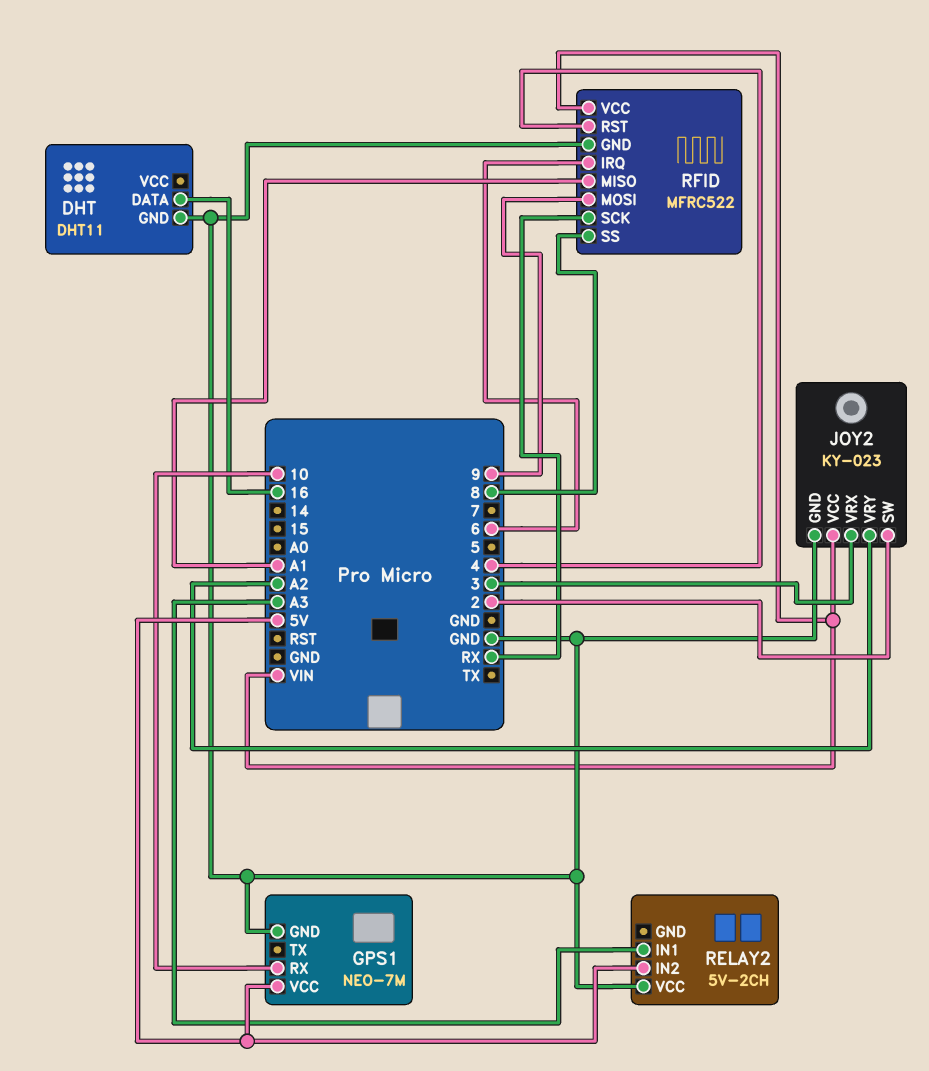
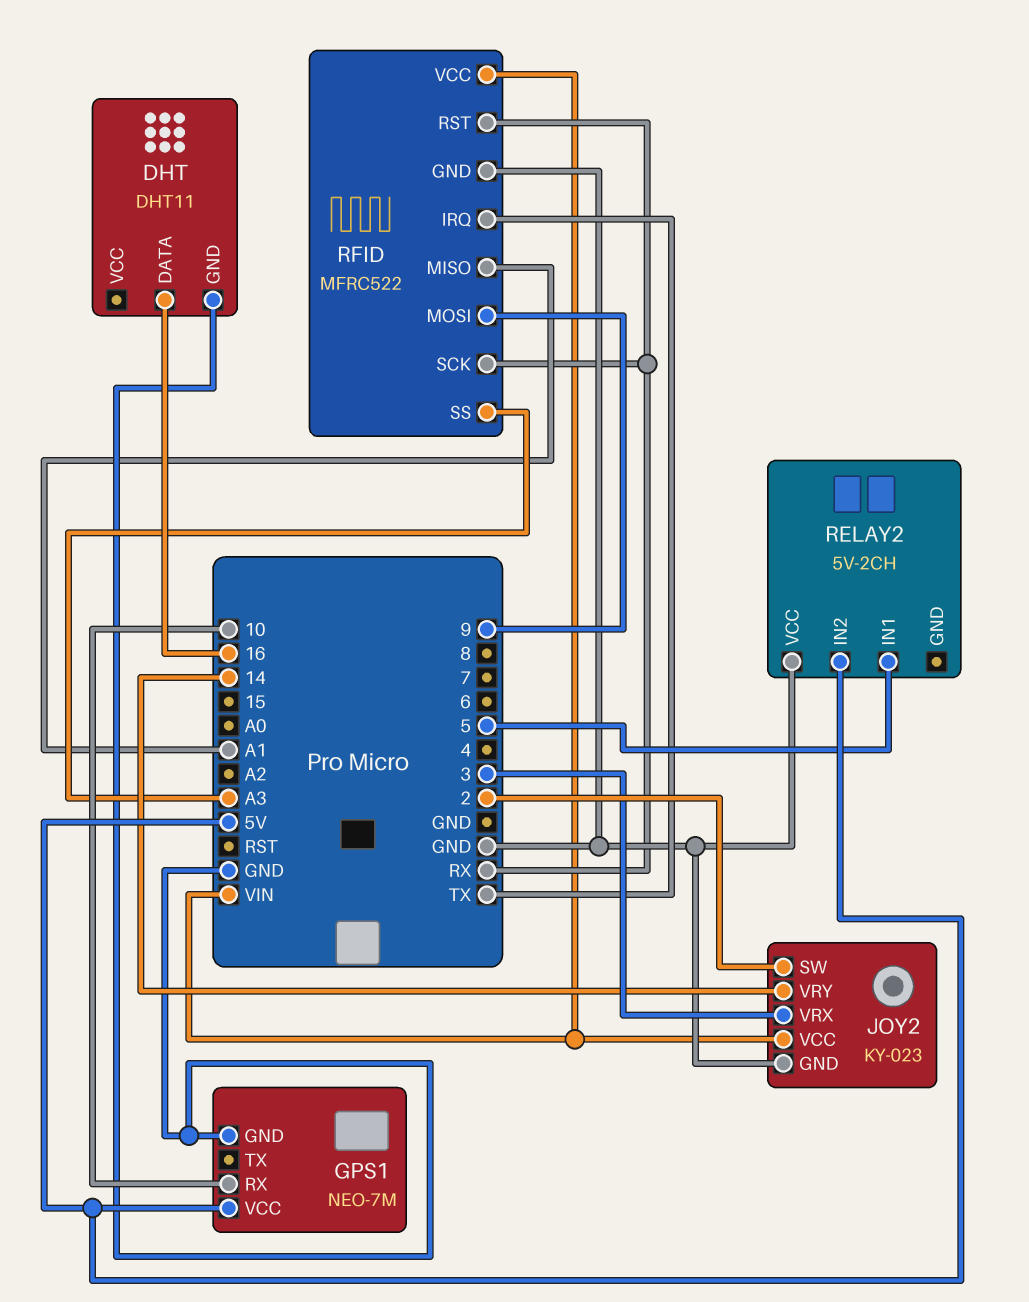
JOY2 pin VRY: A2 -> 14
RELAY2 pin IN1: A3 -> 5
RFID pin IRQ: 6 -> TX
RFID pin RST: 4 -> RX
RFID pin SS: 8 -> A3

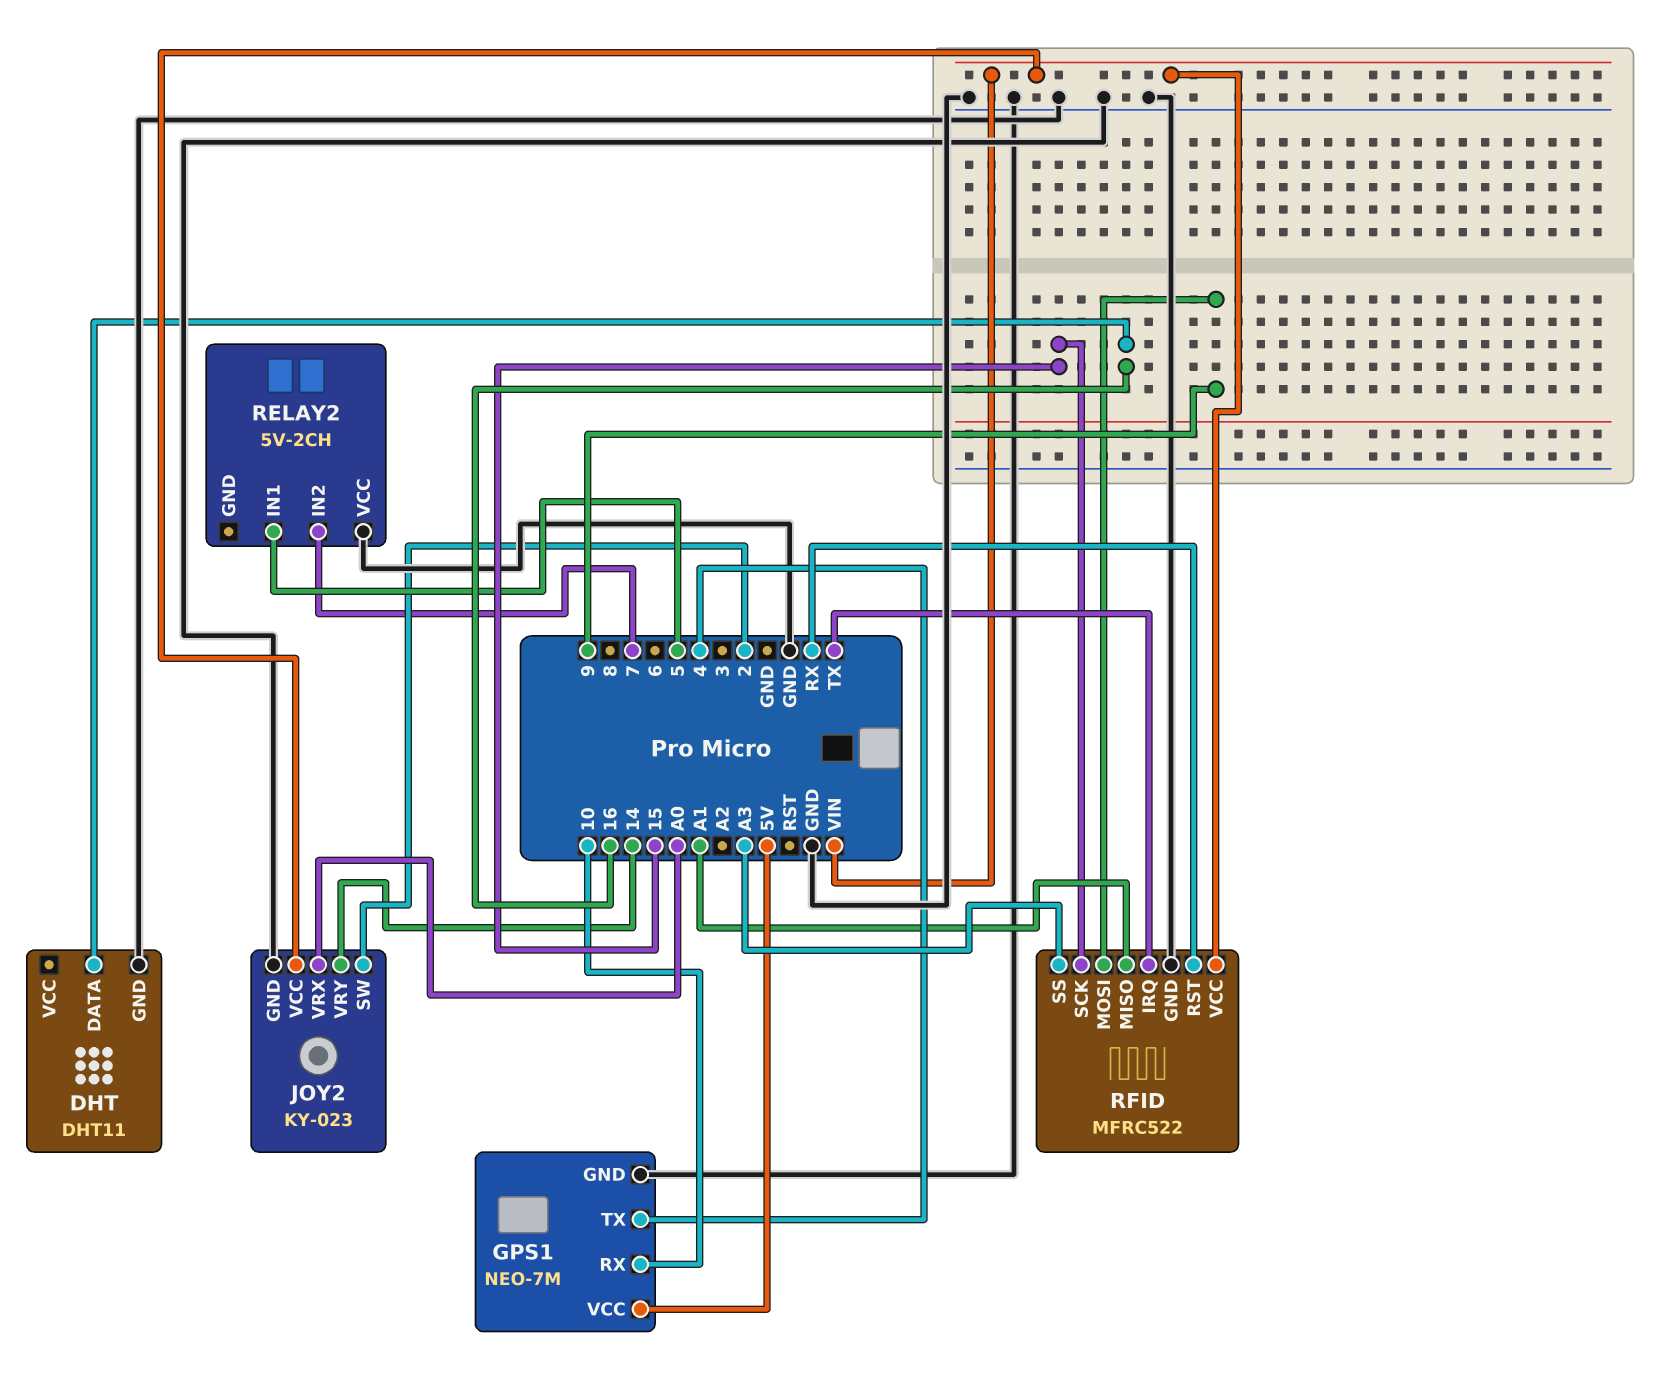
GPS1 pin TX: none -> 4
JOY2 pin VRX: 3 -> A0
RELAY2 pin IN2: 5V -> 7
RFID pin SCK: RX -> 15

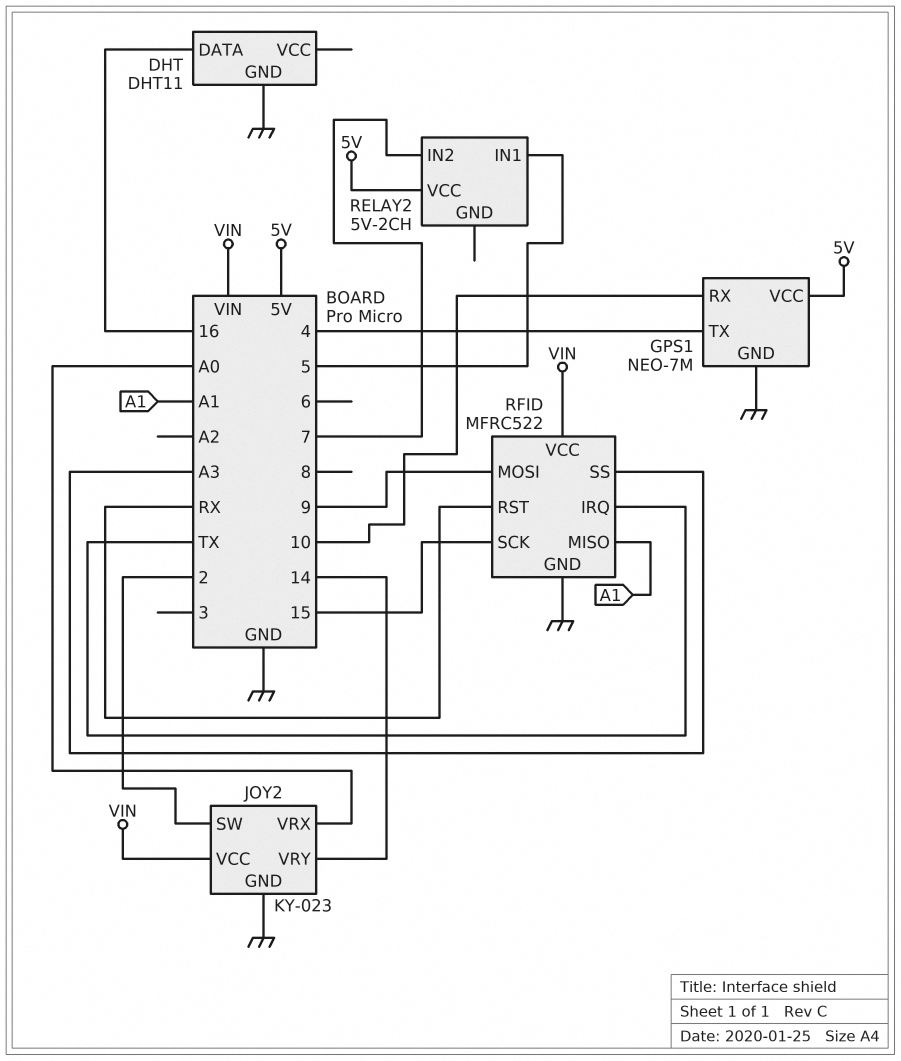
RELAY2 pin VCC: GND -> 5V

